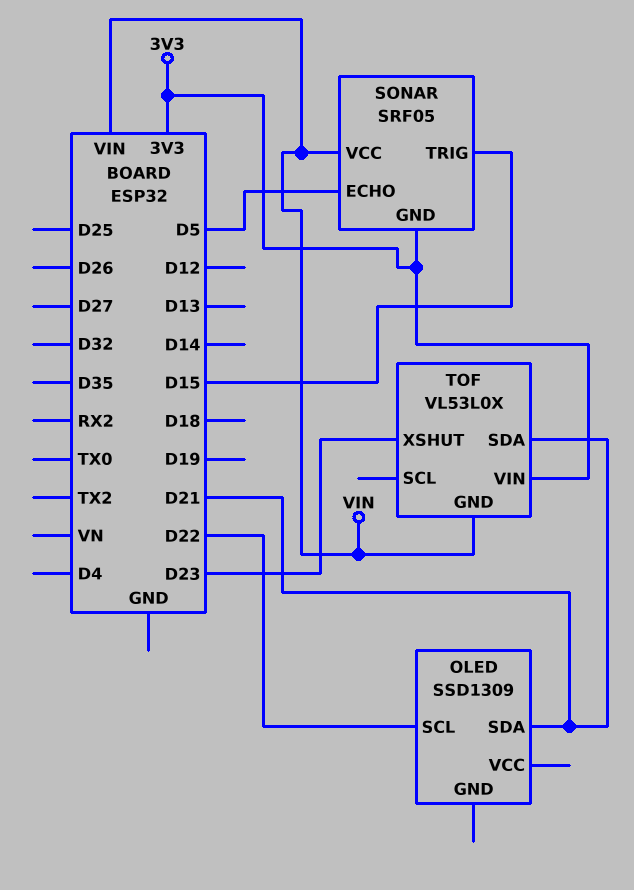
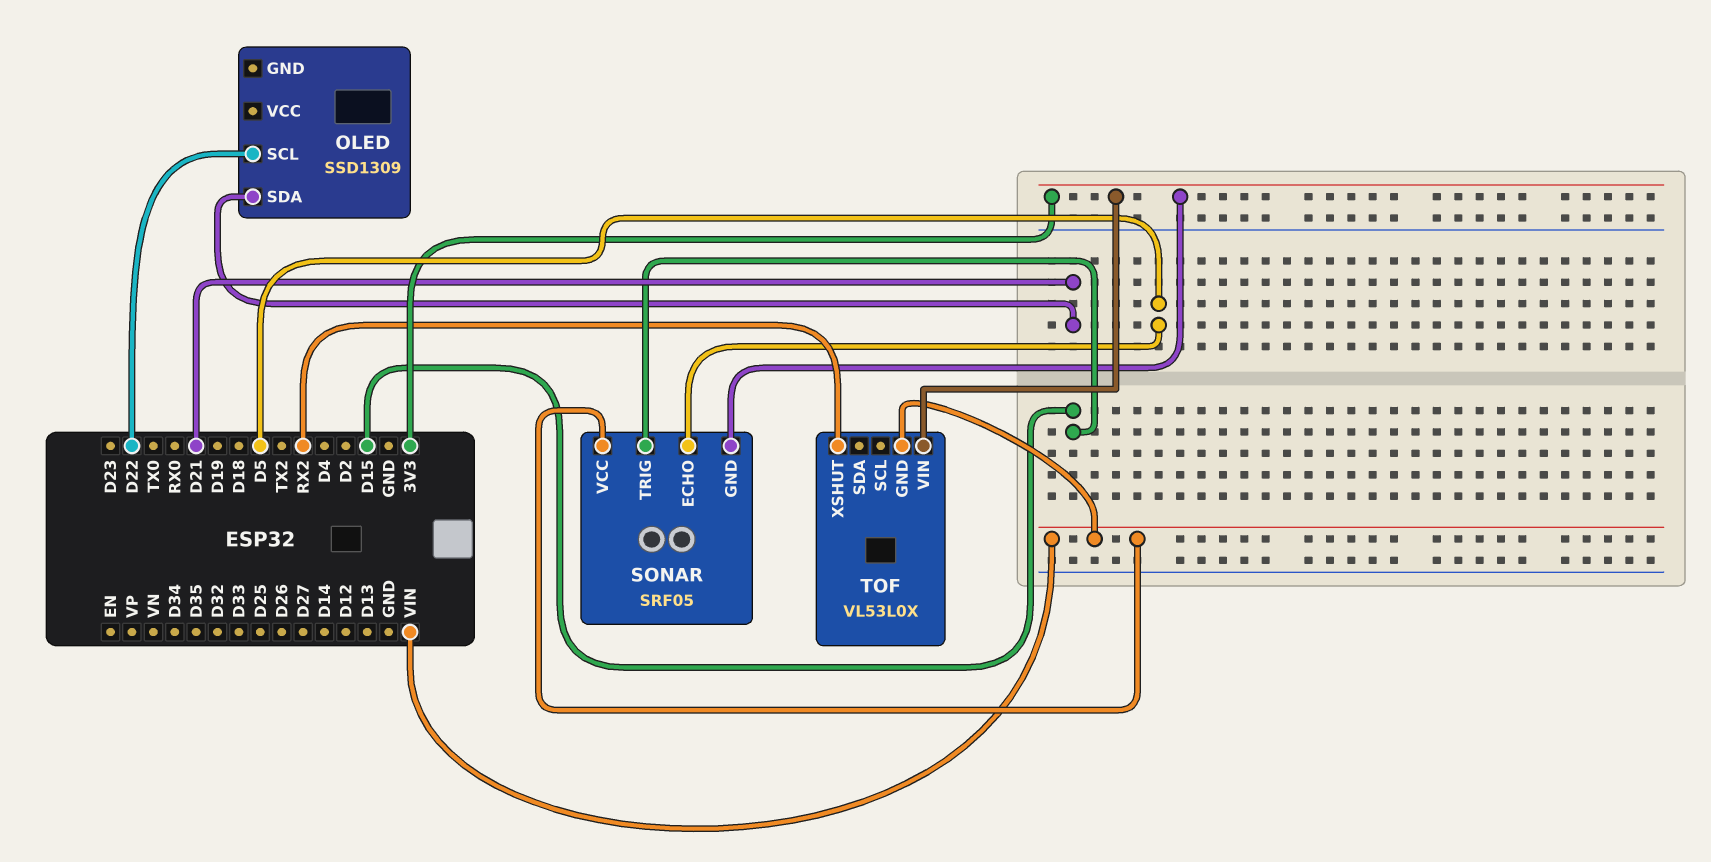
TOF pin SDA: D21 -> none
TOF pin XSHUT: D23 -> RX2

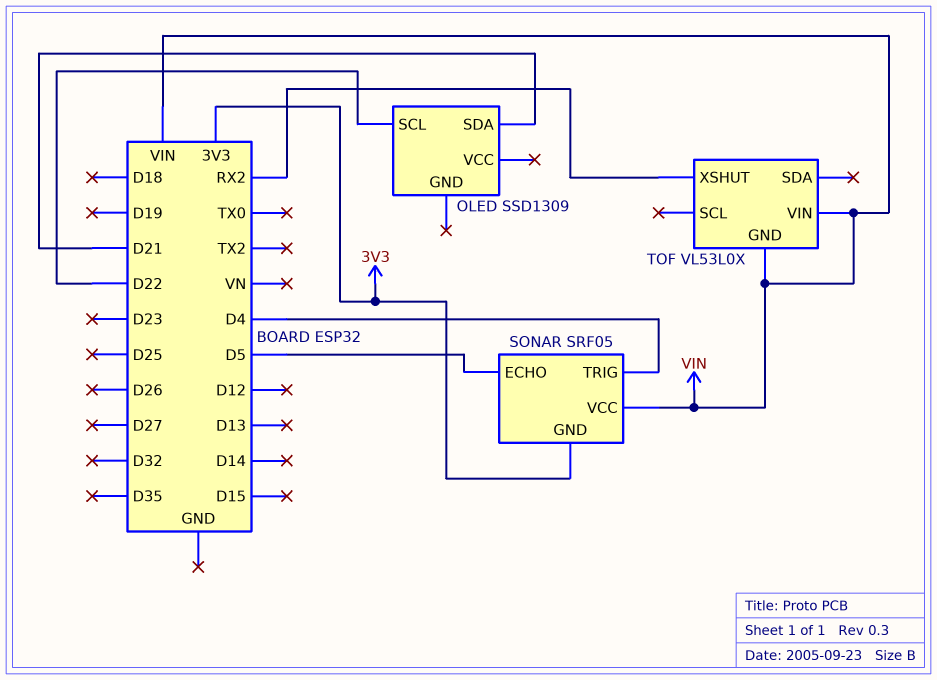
SONAR pin TRIG: D15 -> D4
TOF pin VIN: 3V3 -> VIN

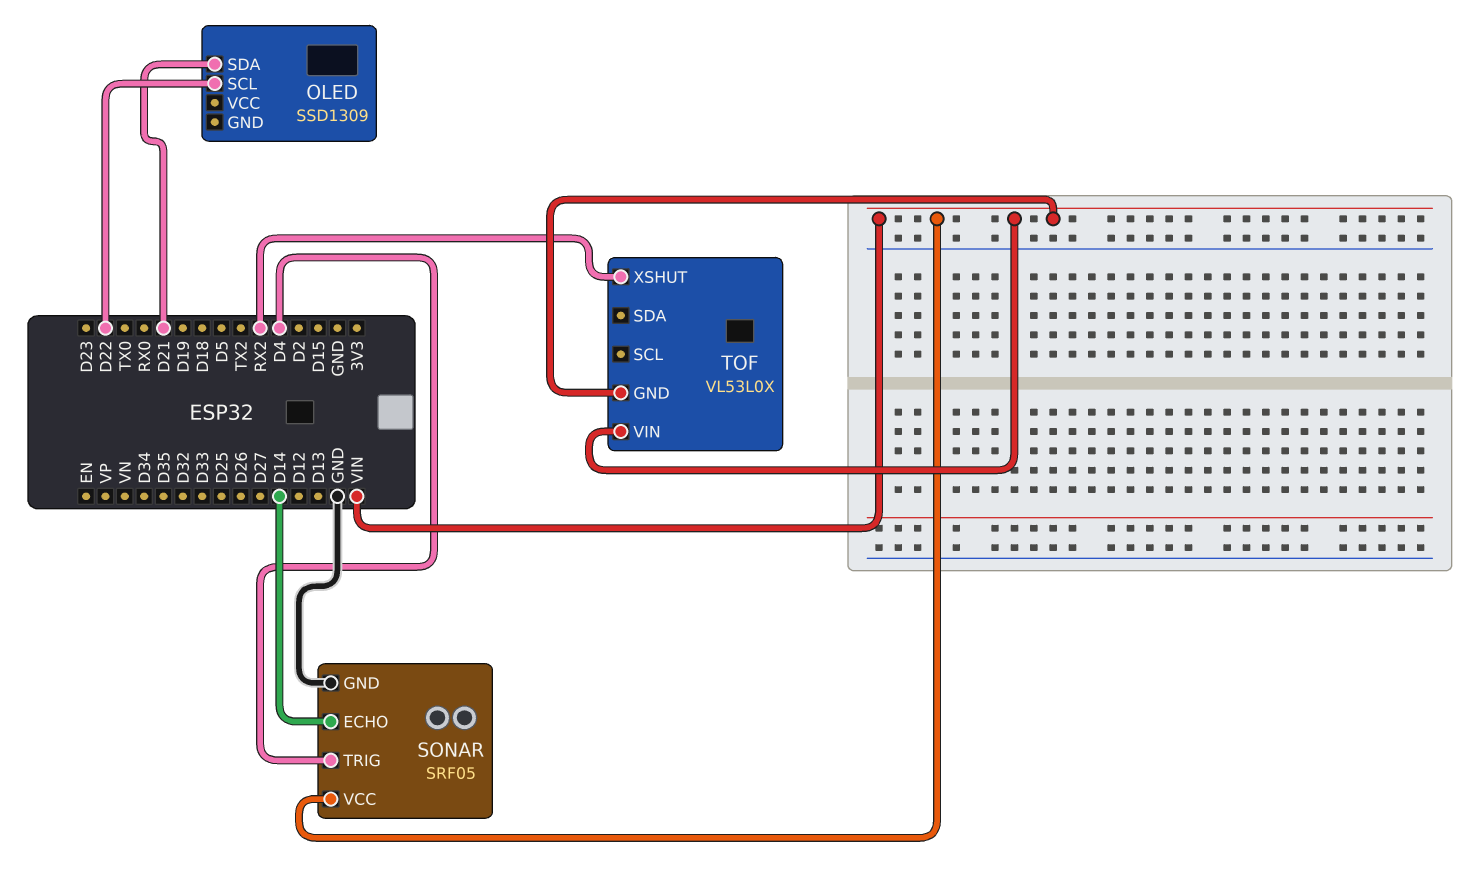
SONAR pin ECHO: D5 -> D14
SONAR pin GND: 3V3 -> GND

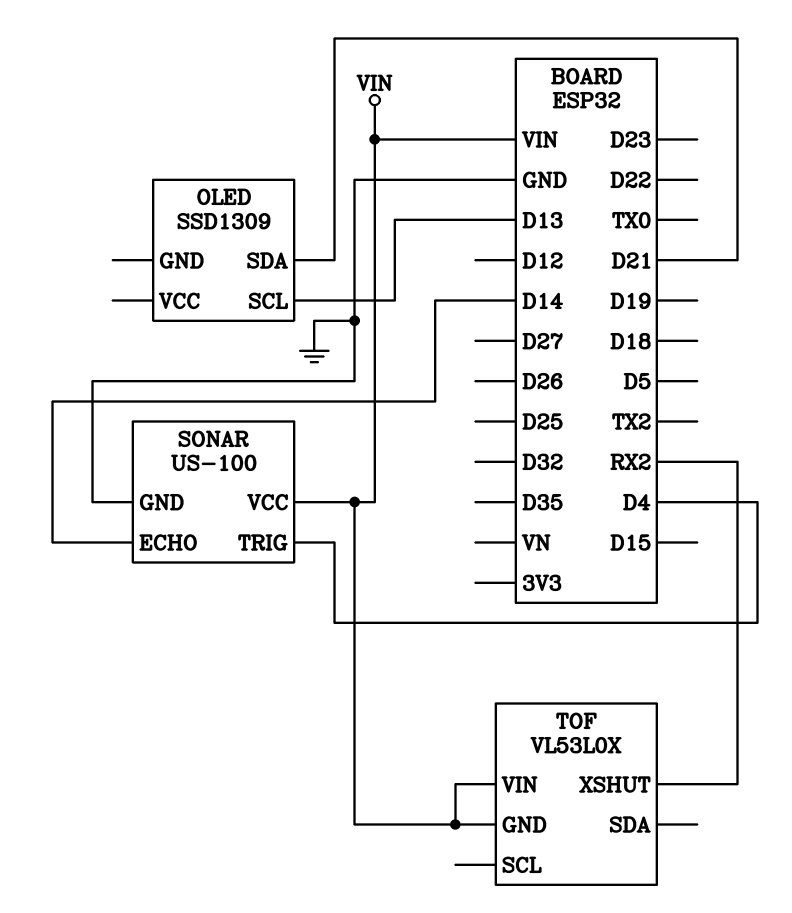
OLED pin SCL: D22 -> D13
SONAR: SRF05 -> US-100

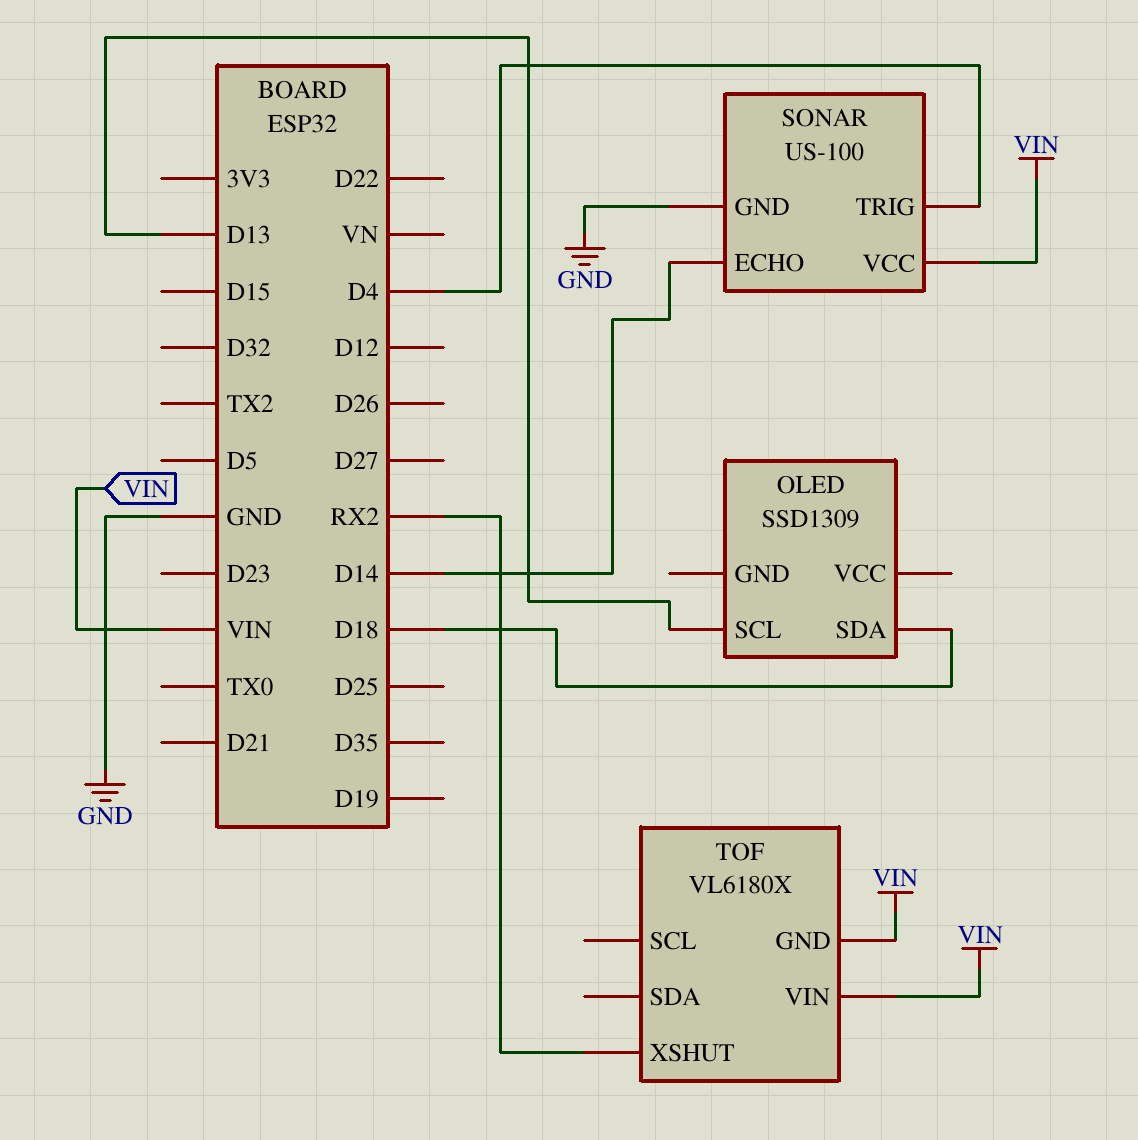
OLED pin SDA: D21 -> D18
TOF: VL53L0X -> VL6180X

